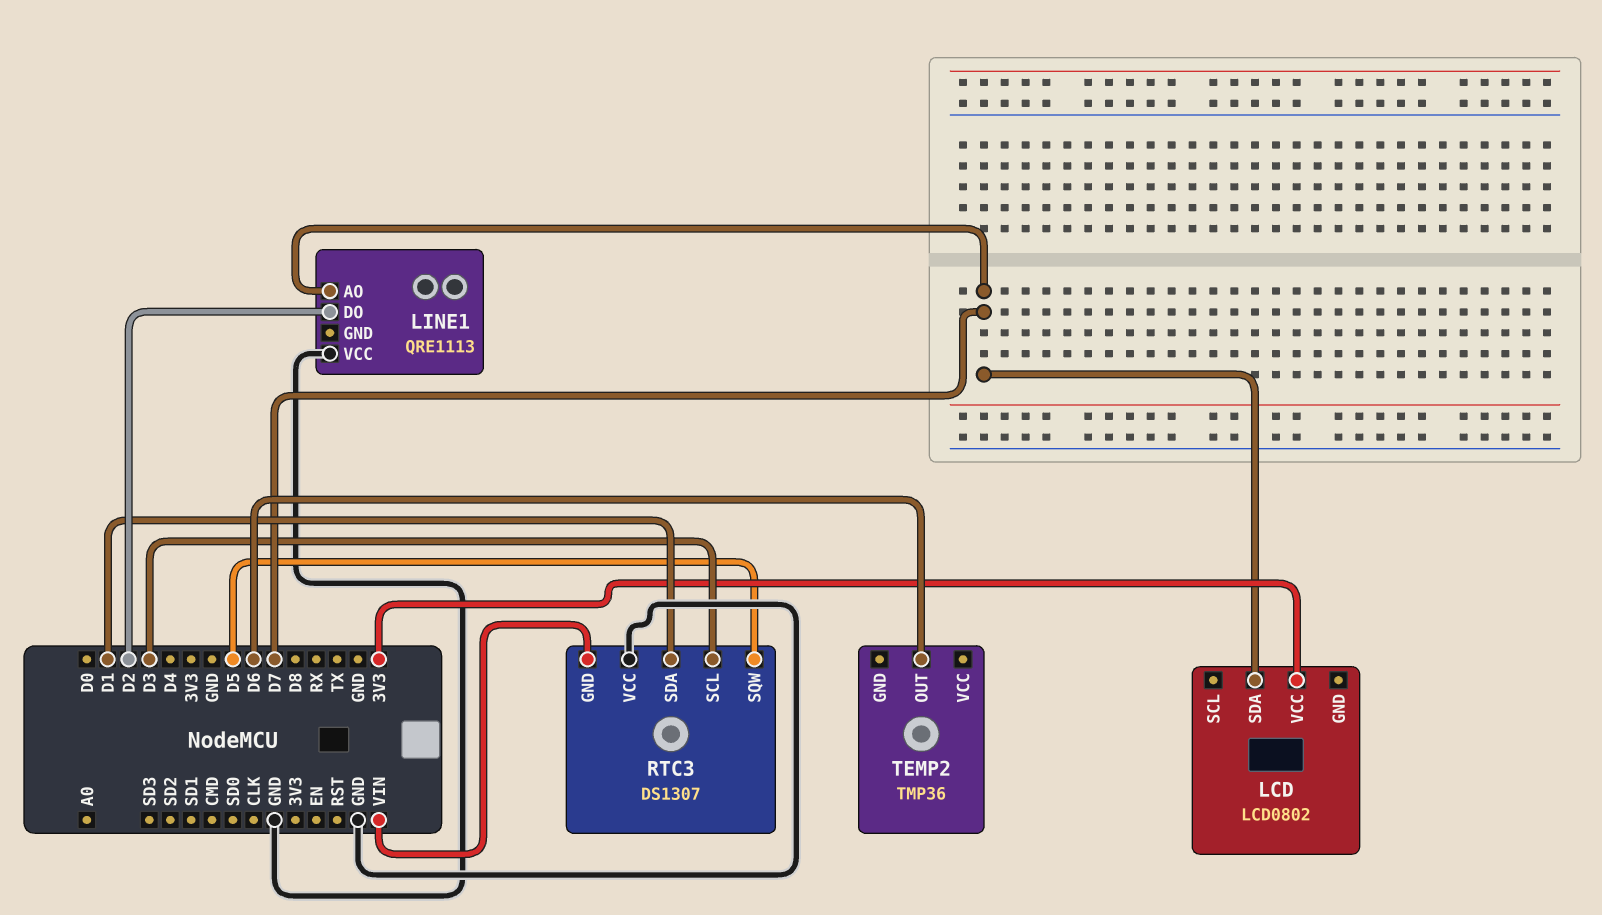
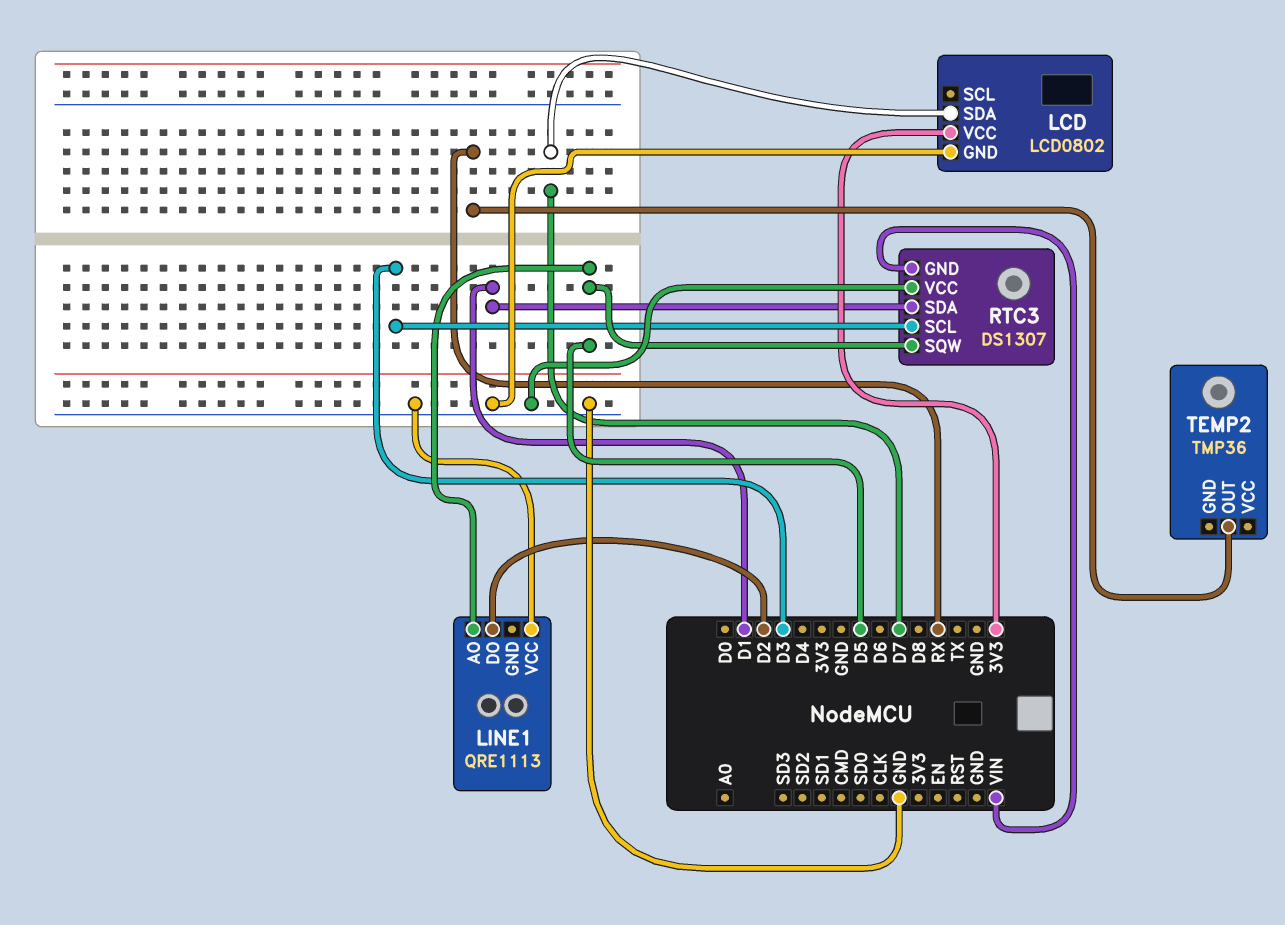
LCD pin GND: none -> GND
LINE1 pin AO: D7 -> D5
TEMP2 pin OUT: D6 -> RX

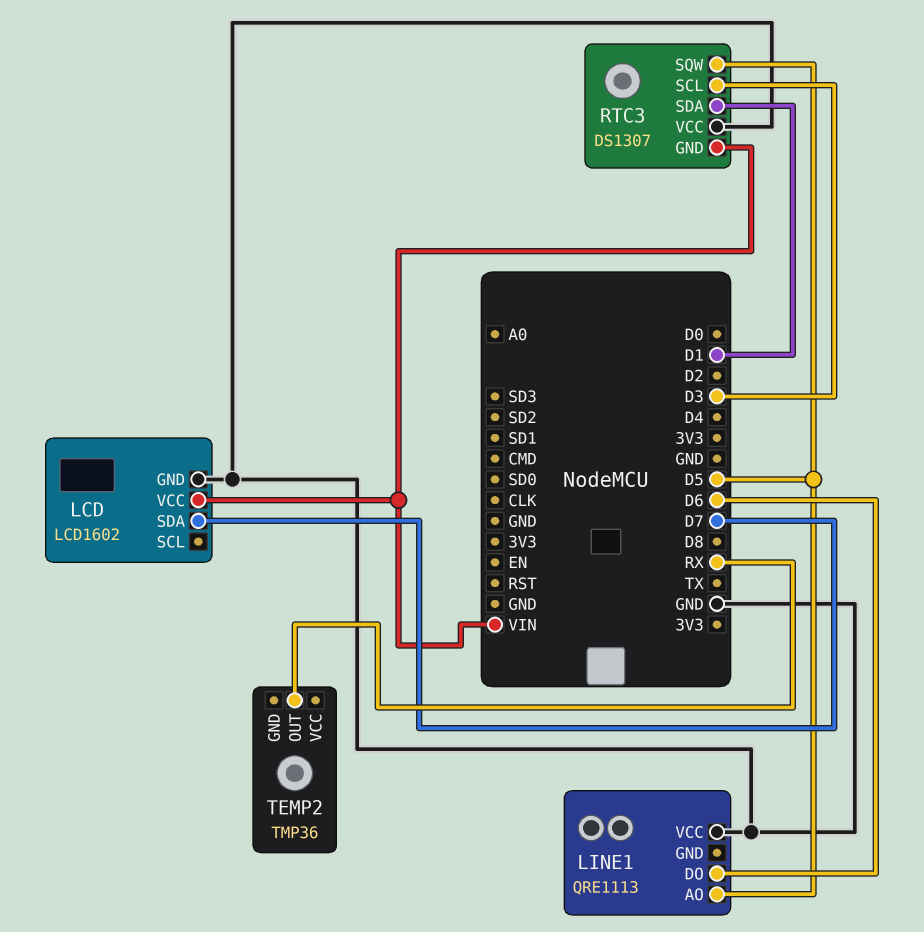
LCD: LCD0802 -> LCD1602
LCD pin VCC: 3V3 -> VIN
LINE1 pin DO: D2 -> D6

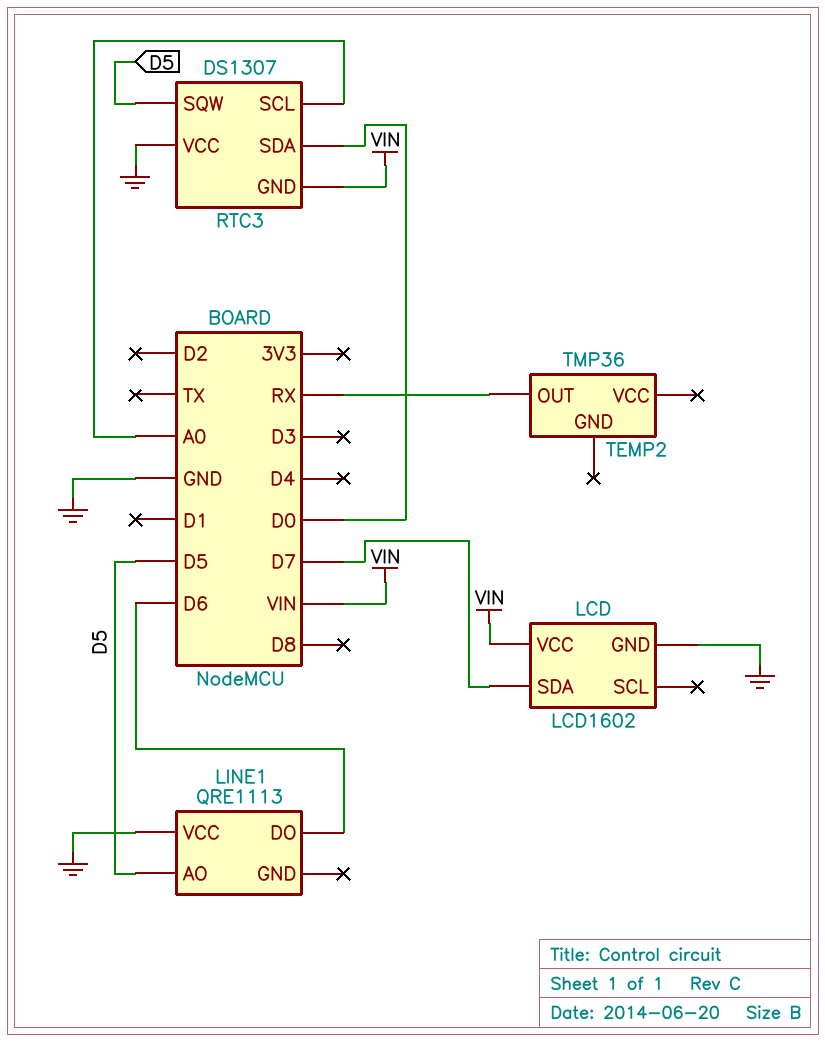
RTC3 pin SCL: D3 -> A0
RTC3 pin SDA: D1 -> D0

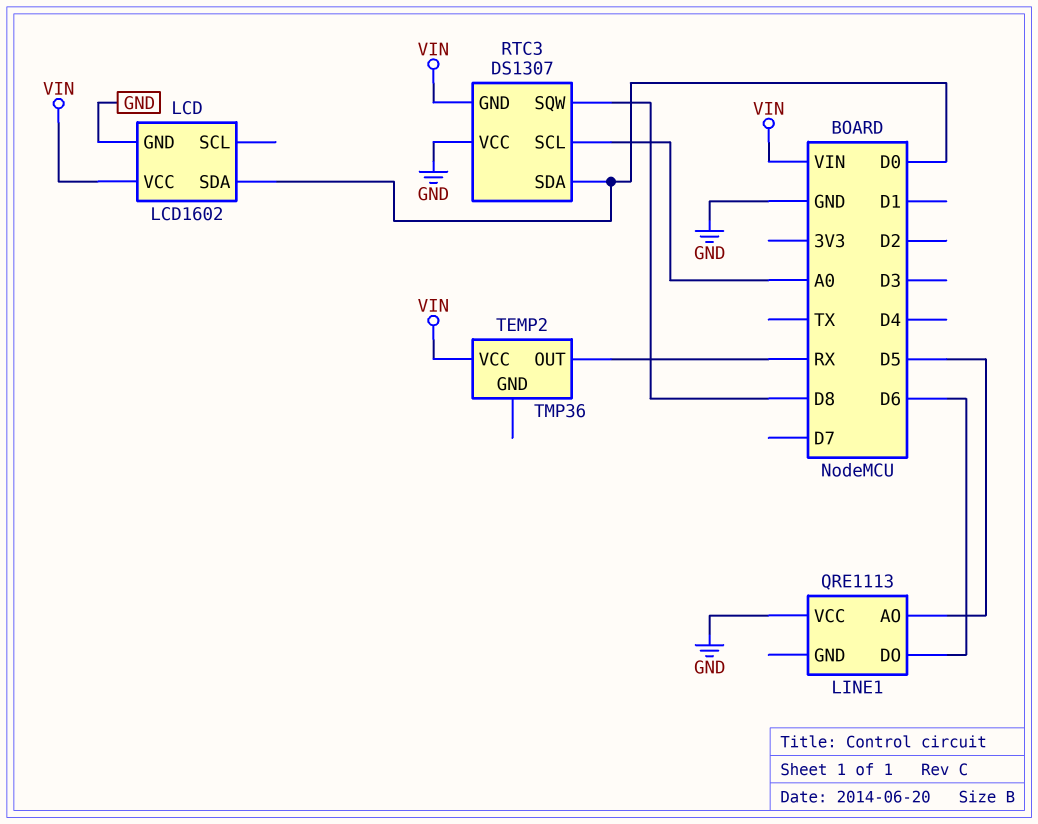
LCD pin SDA: D7 -> D0
RTC3 pin SQW: D5 -> D8
TEMP2 pin VCC: none -> VIN

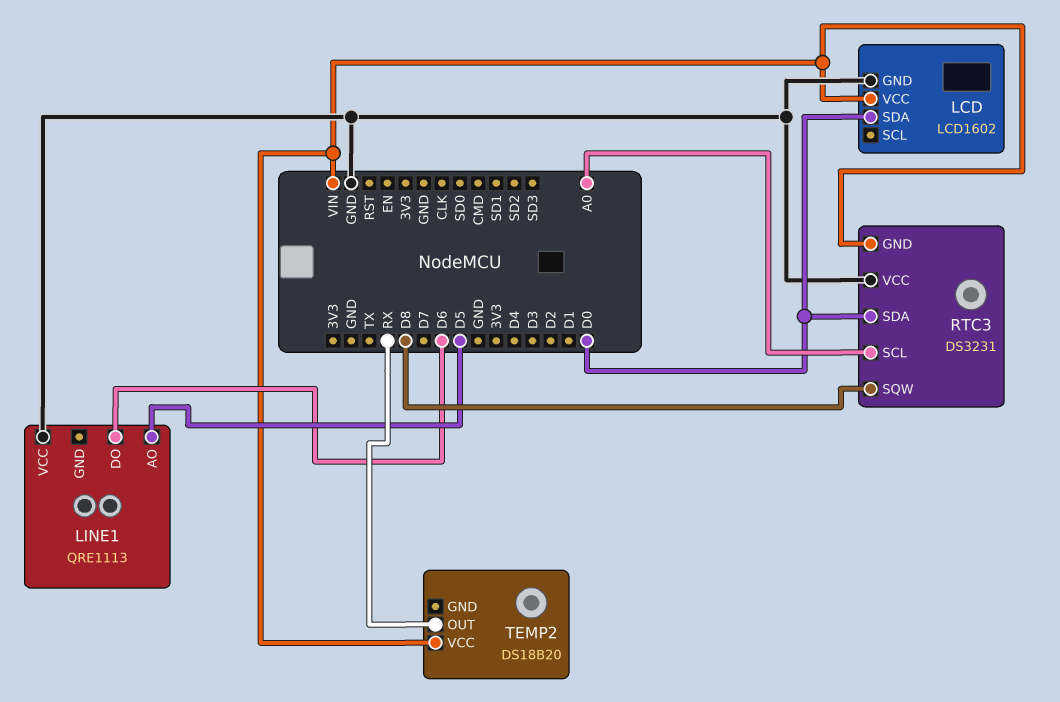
RTC3: DS1307 -> DS3231
TEMP2: TMP36 -> DS18B20

